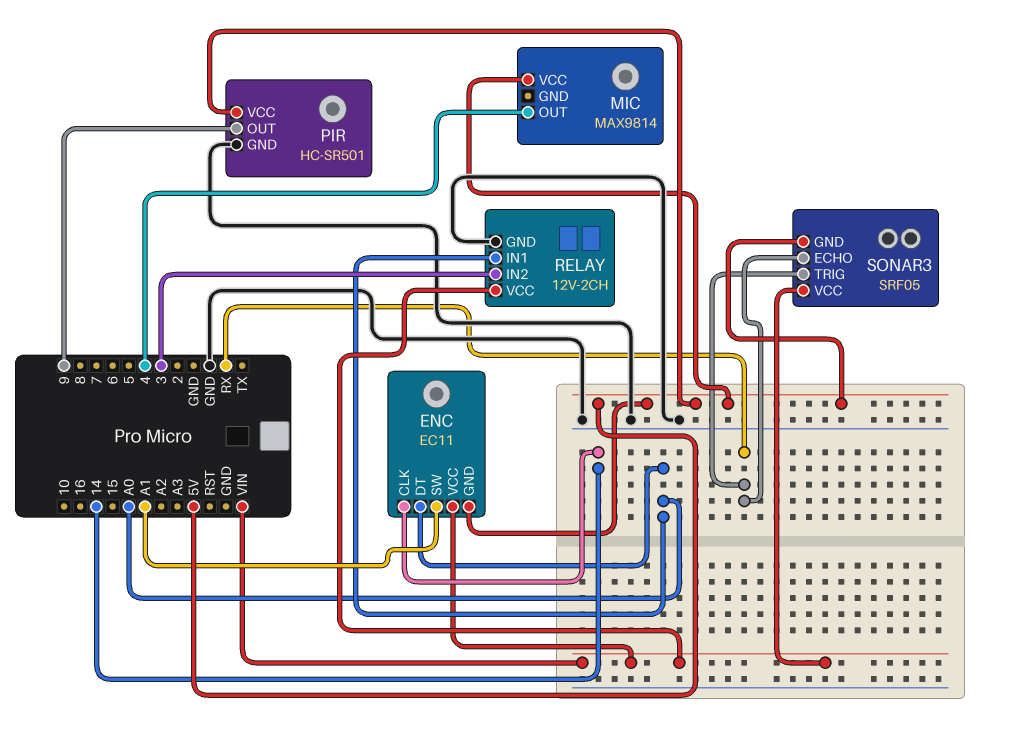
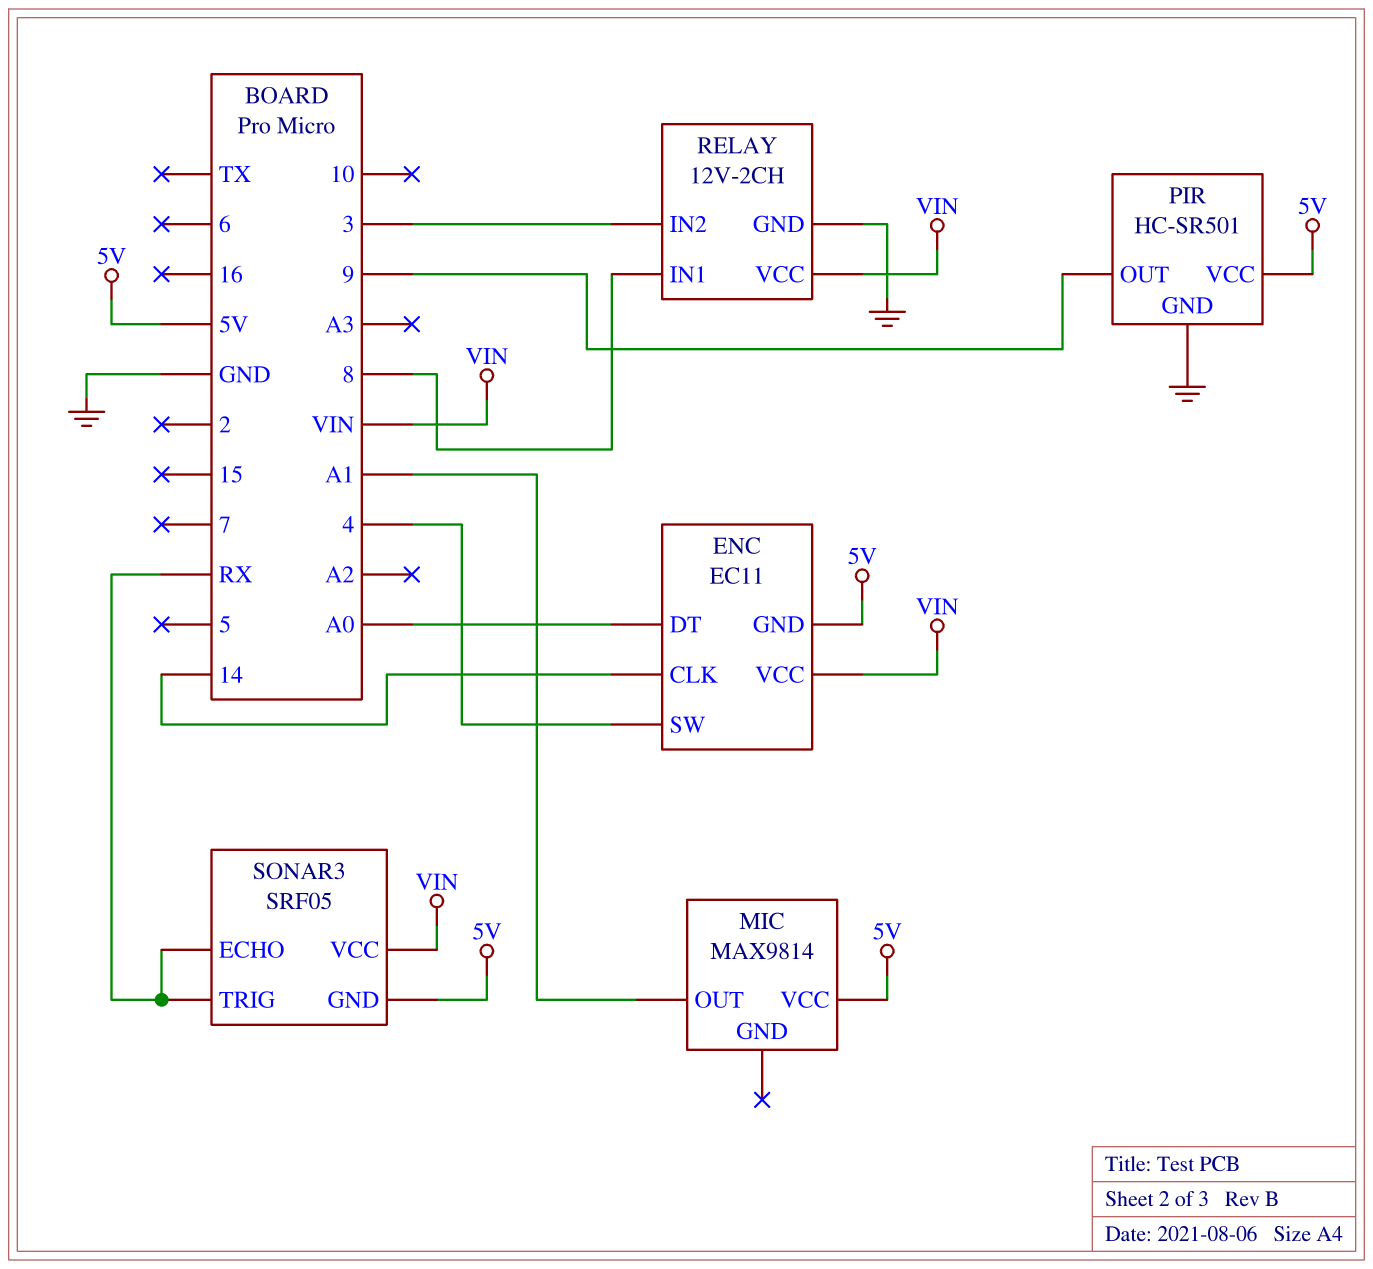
ENC pin SW: A1 -> 4
MIC pin OUT: 4 -> A1
RELAY pin IN1: A0 -> 8

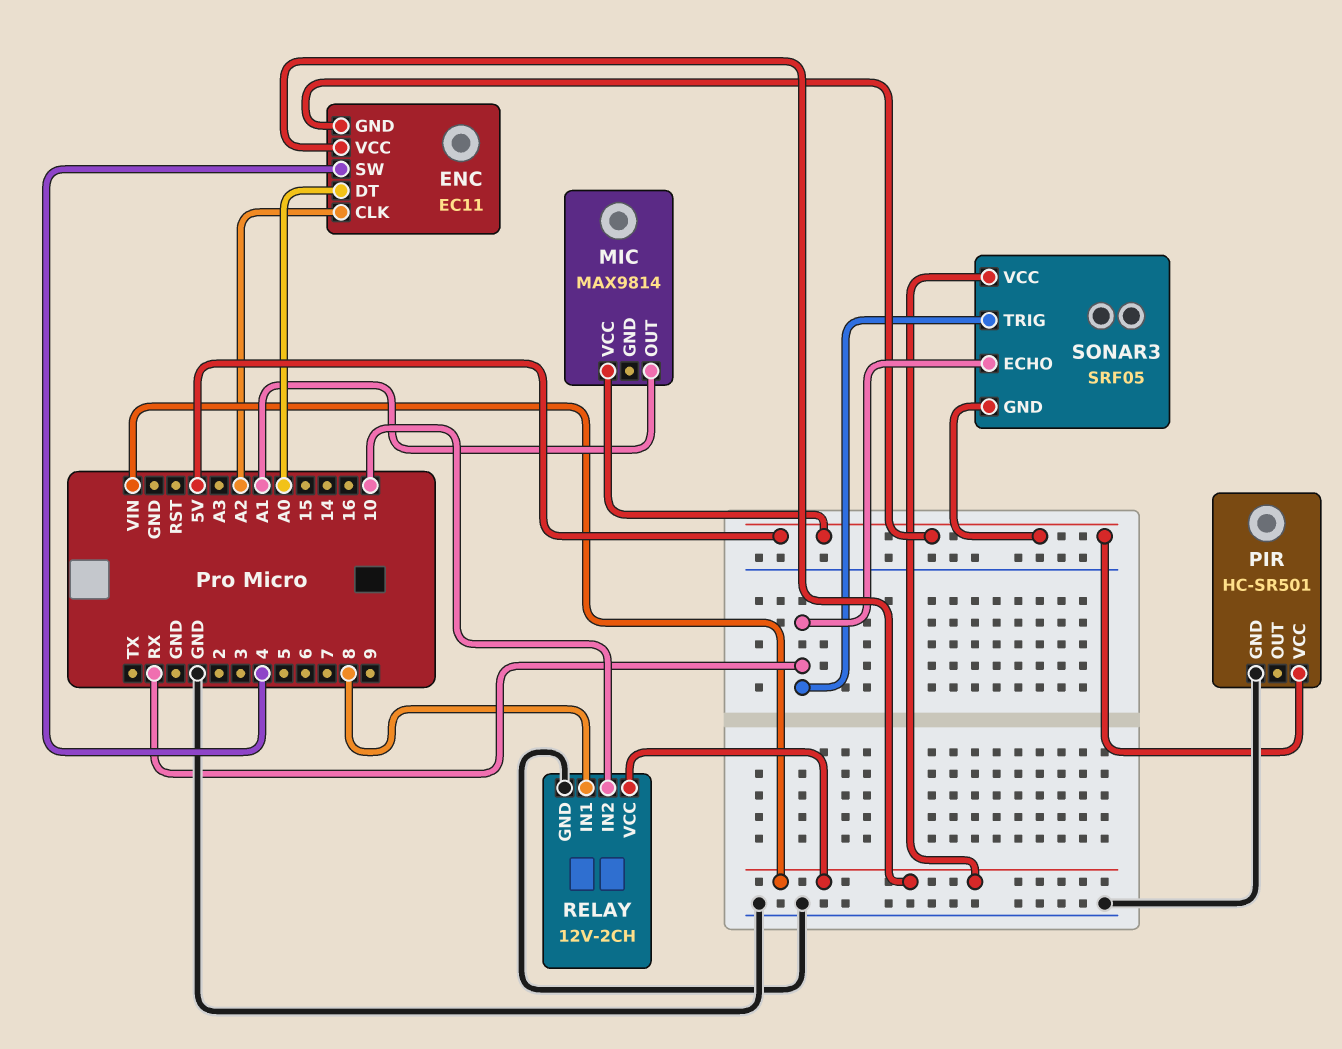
ENC pin CLK: 14 -> A2
PIR pin OUT: 9 -> none
RELAY pin IN2: 3 -> 10

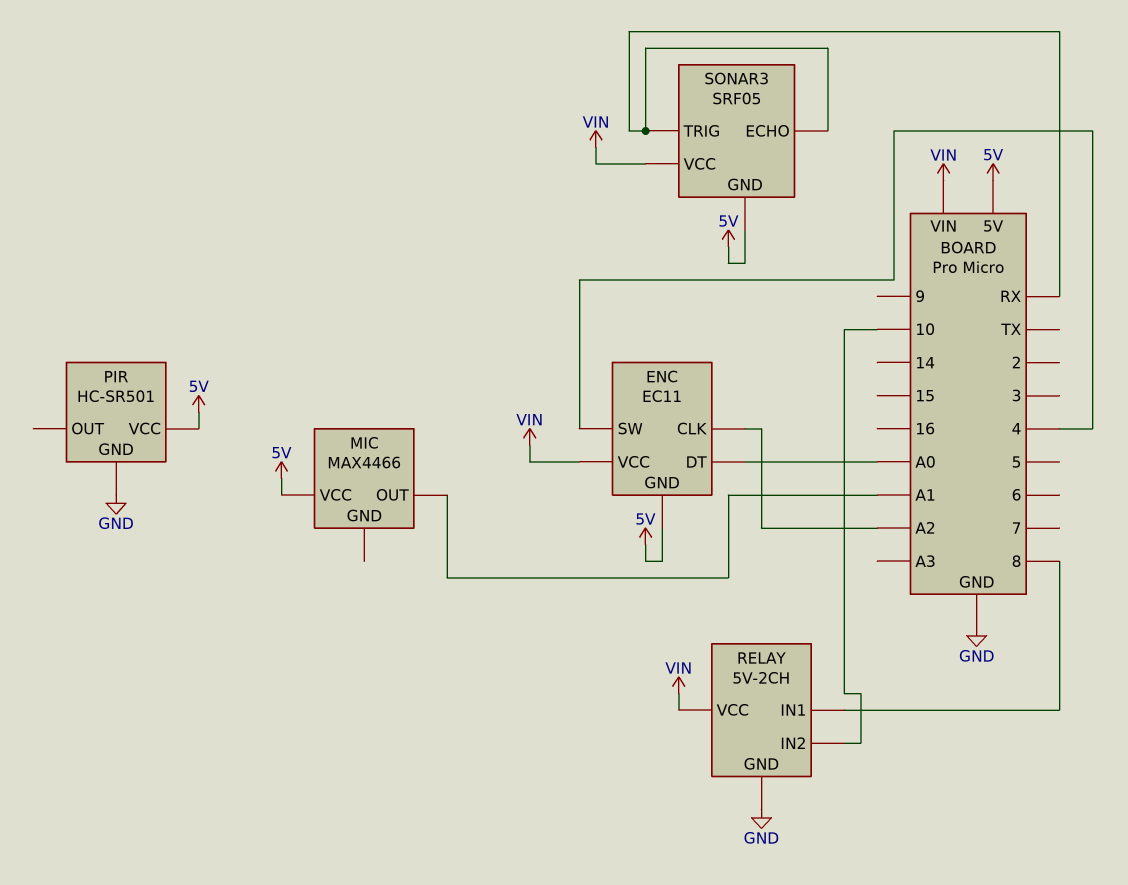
MIC: MAX9814 -> MAX4466
RELAY: 12V-2CH -> 5V-2CH

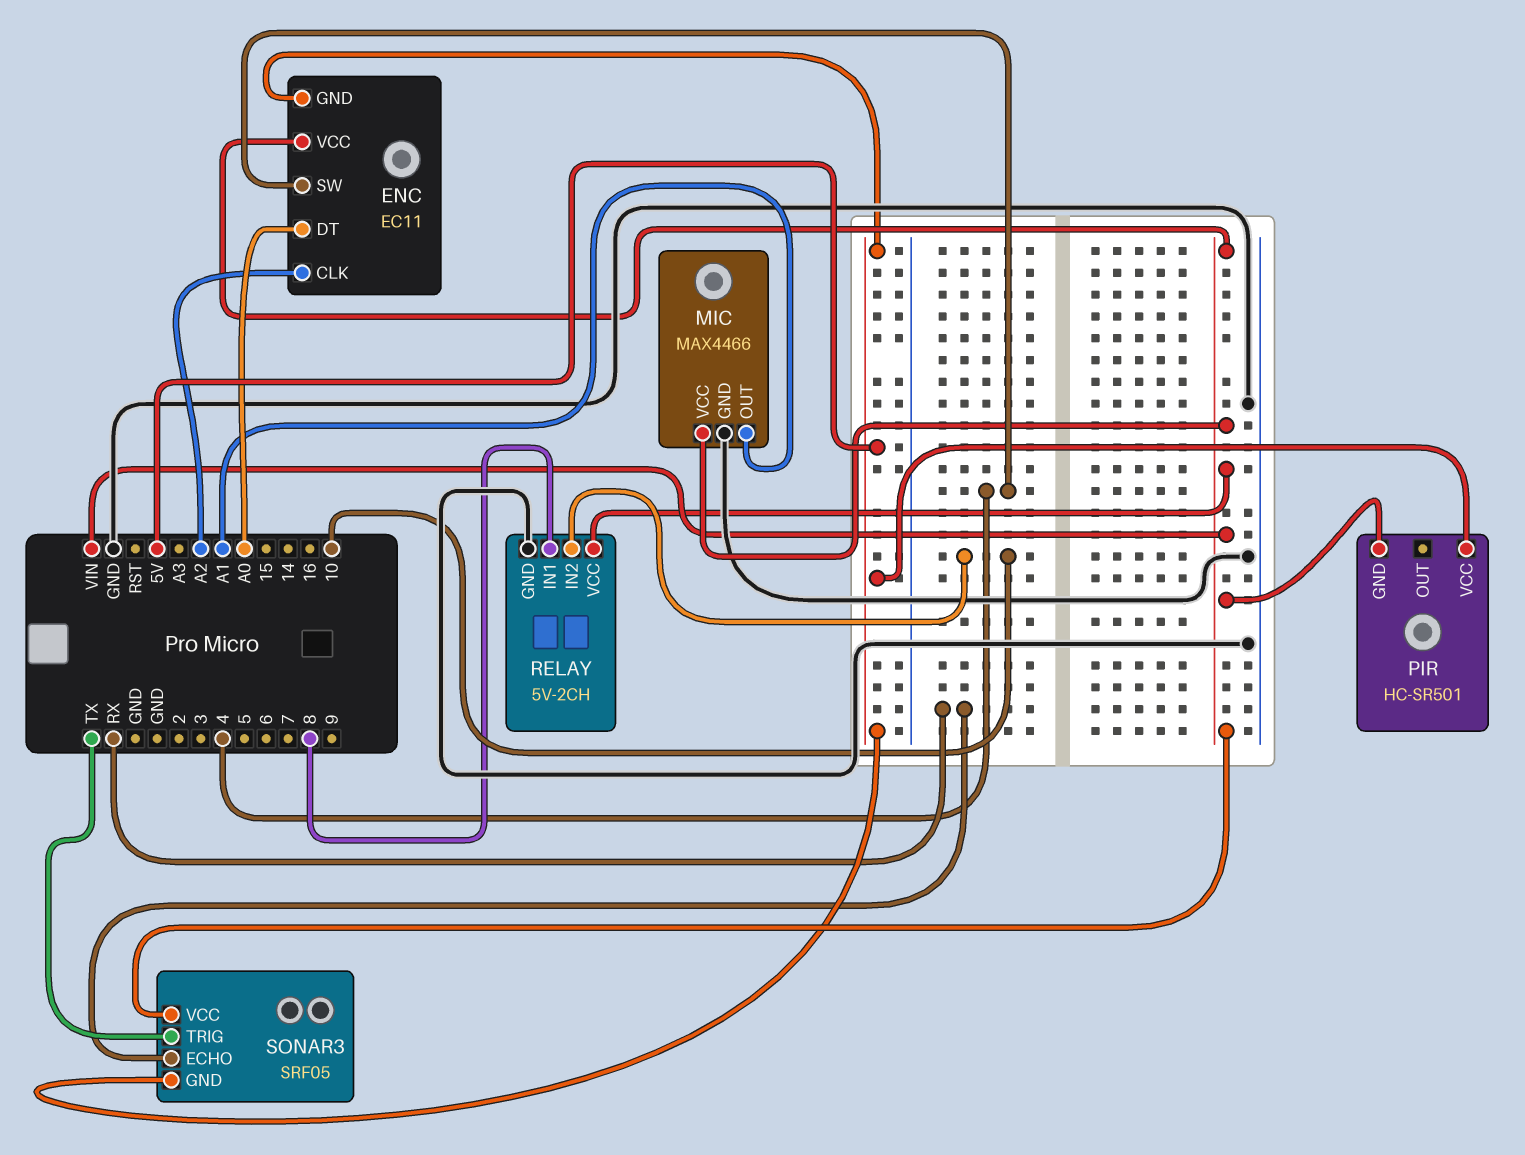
MIC pin GND: none -> GND
MIC pin VCC: 5V -> VIN
PIR pin GND: GND -> VIN
SONAR3 pin TRIG: RX -> TX

